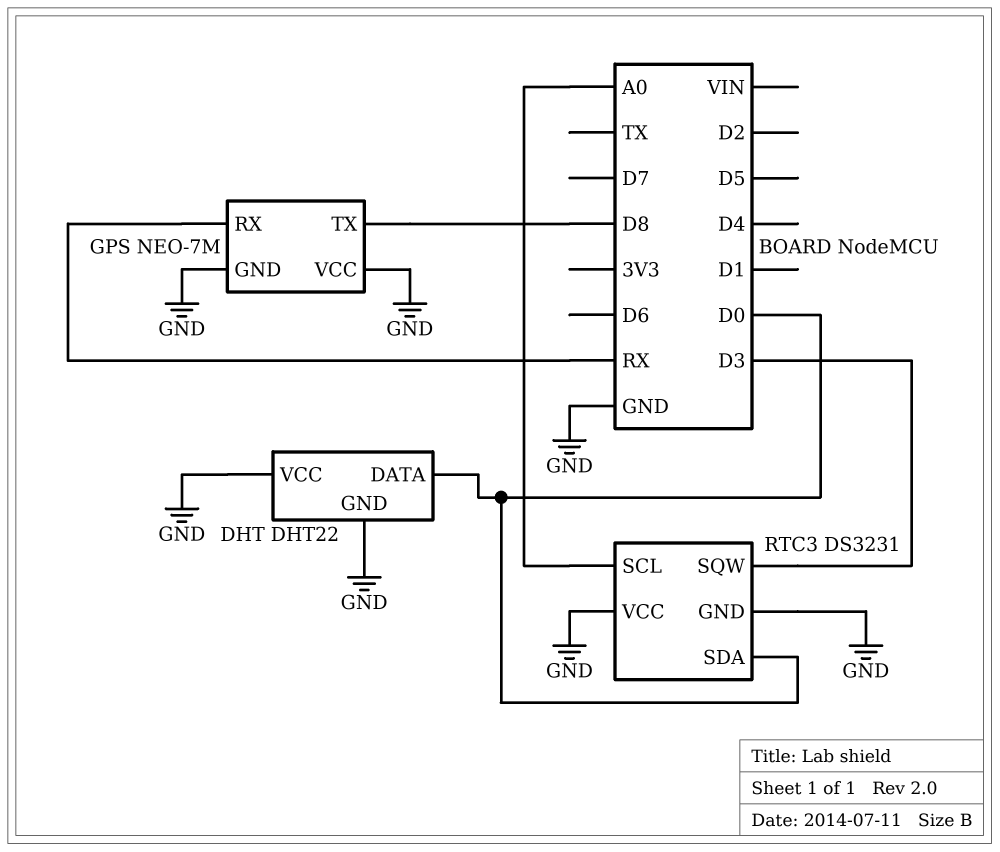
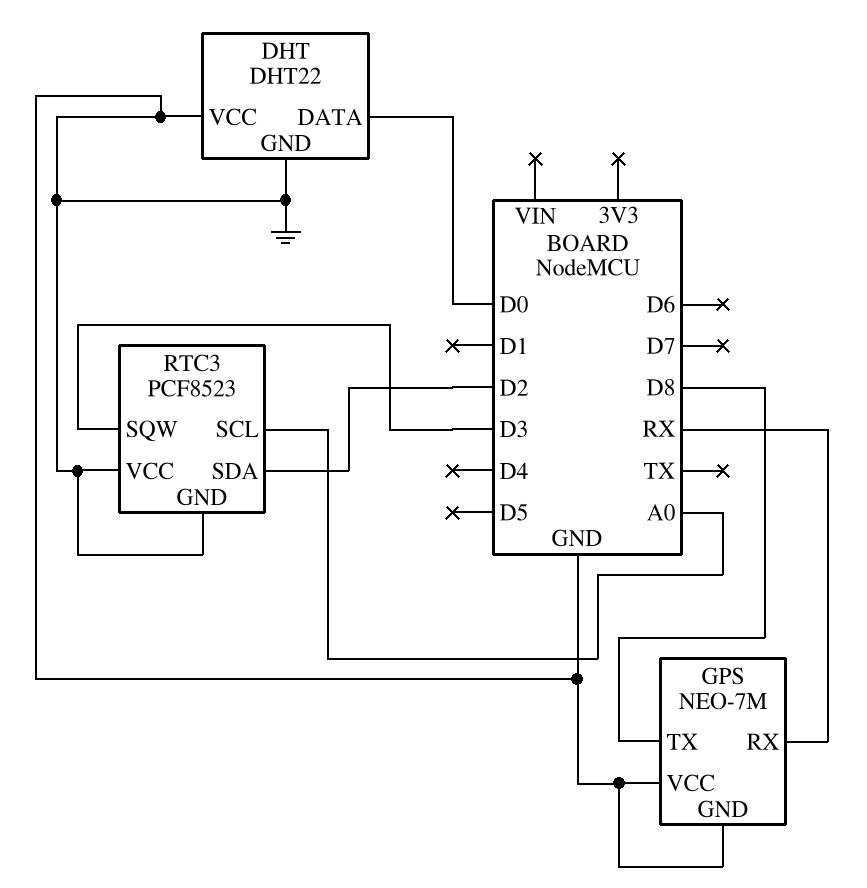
RTC3: DS3231 -> PCF8523
RTC3 pin SDA: D0 -> D2

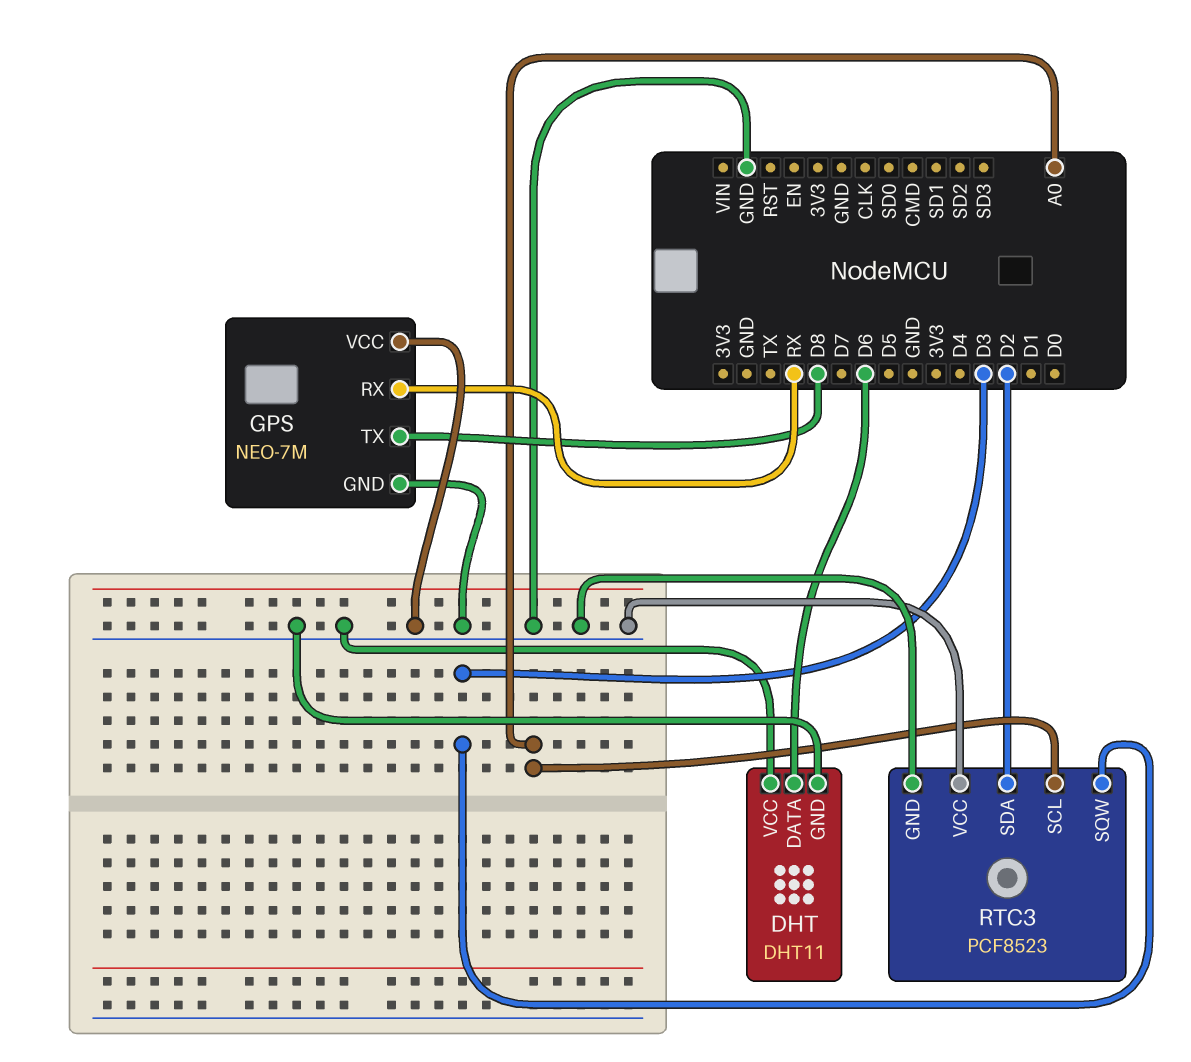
DHT: DHT22 -> DHT11
DHT pin DATA: D0 -> D6

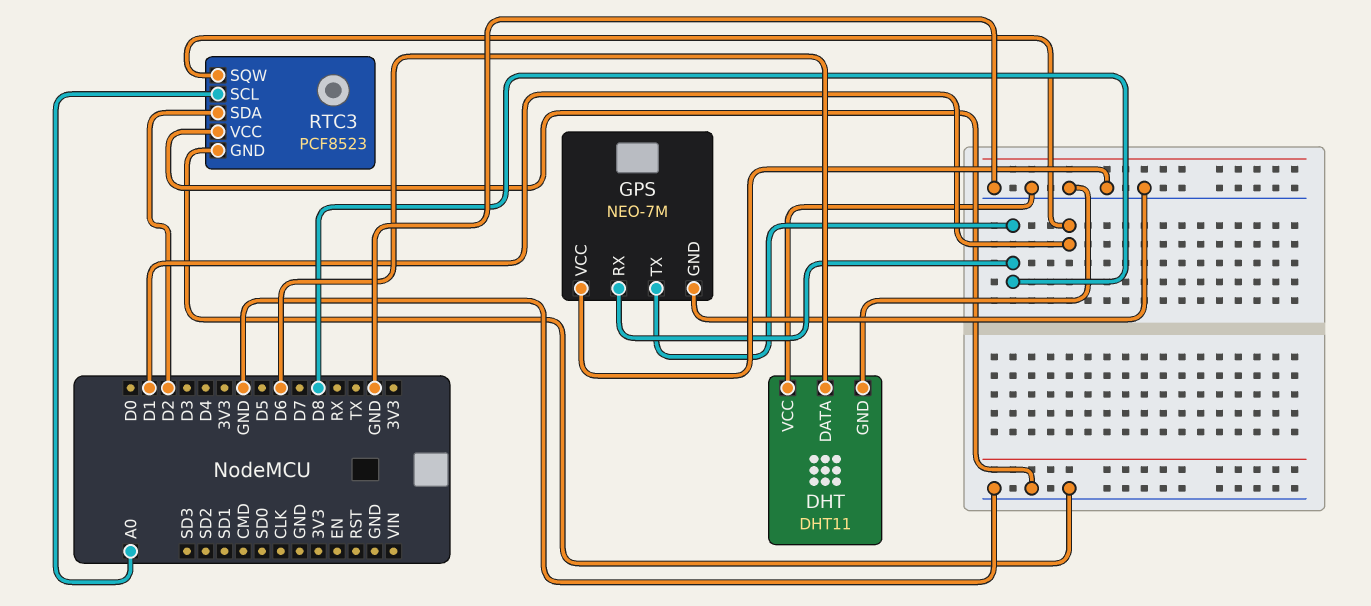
GPS pin RX: RX -> D8
RTC3 pin SQW: D3 -> D1

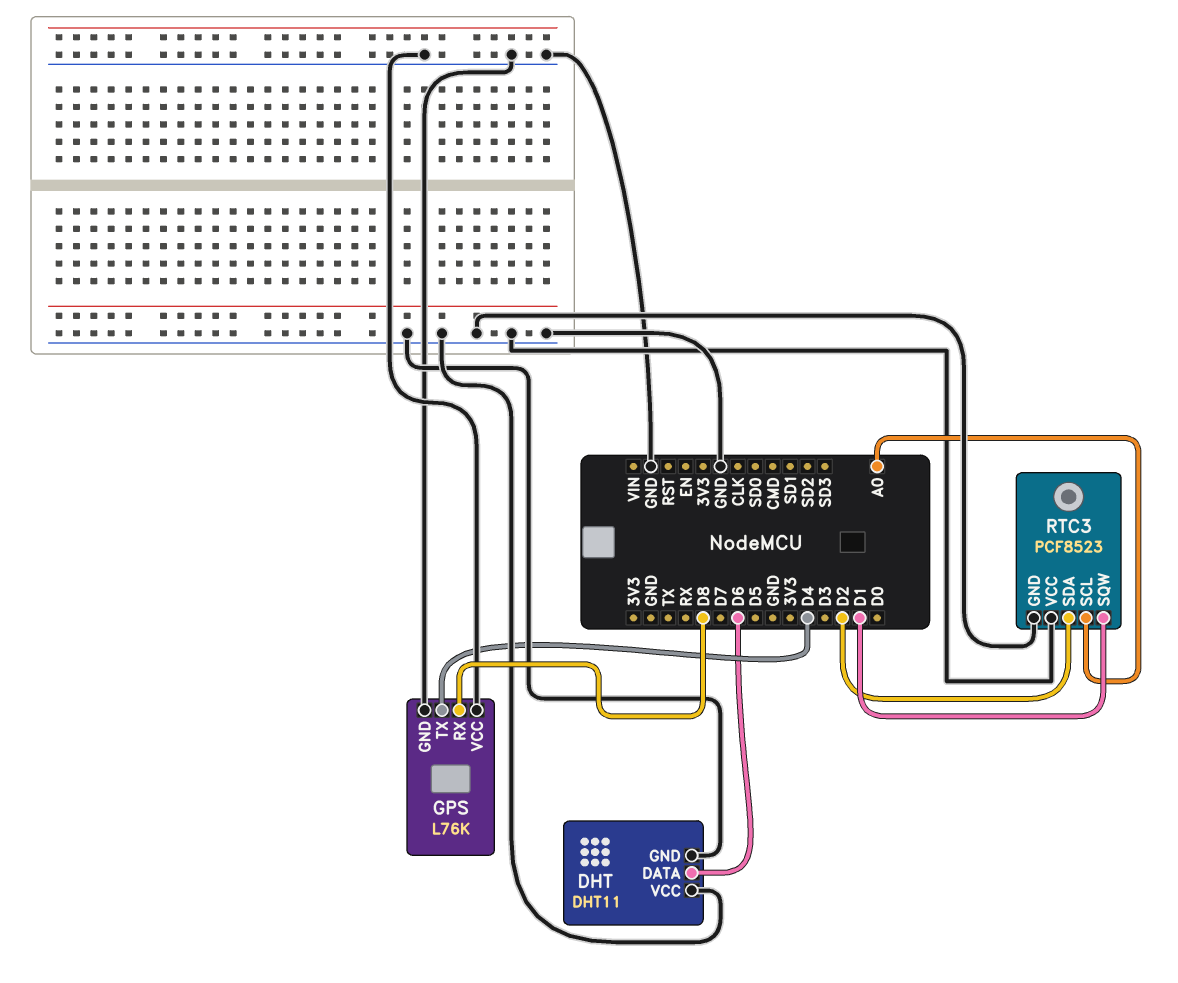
GPS: NEO-7M -> L76K
GPS pin TX: D8 -> D4

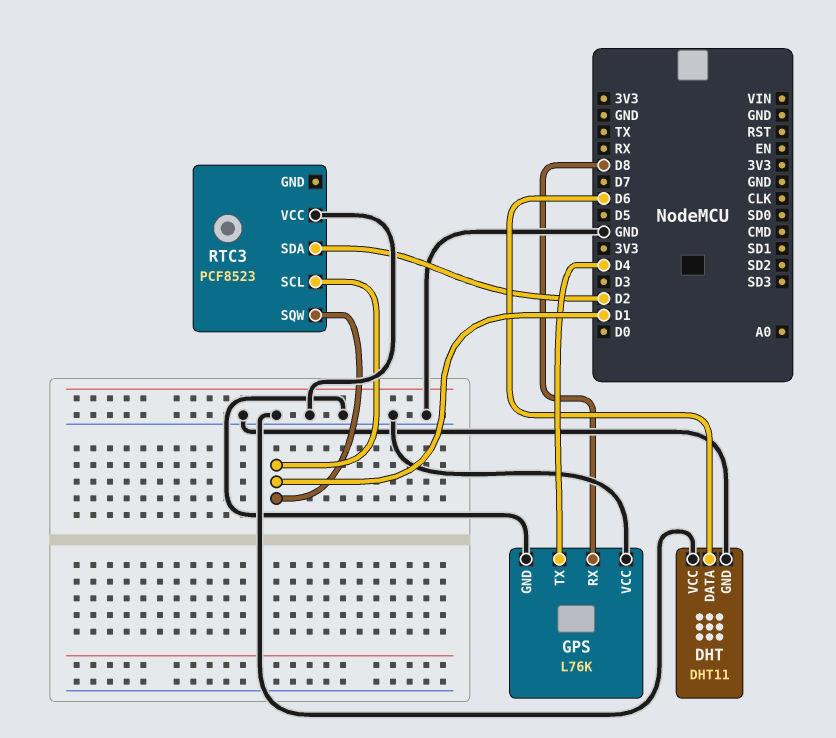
RTC3 pin GND: GND -> none
RTC3 pin SCL: A0 -> D1

